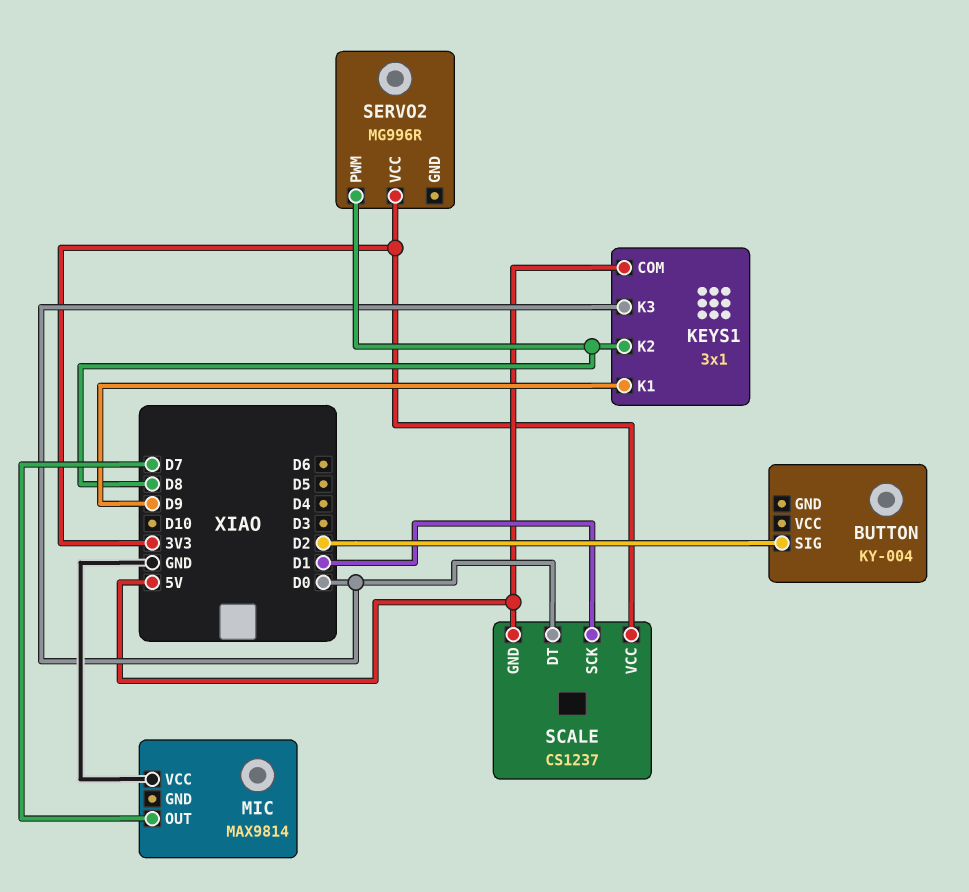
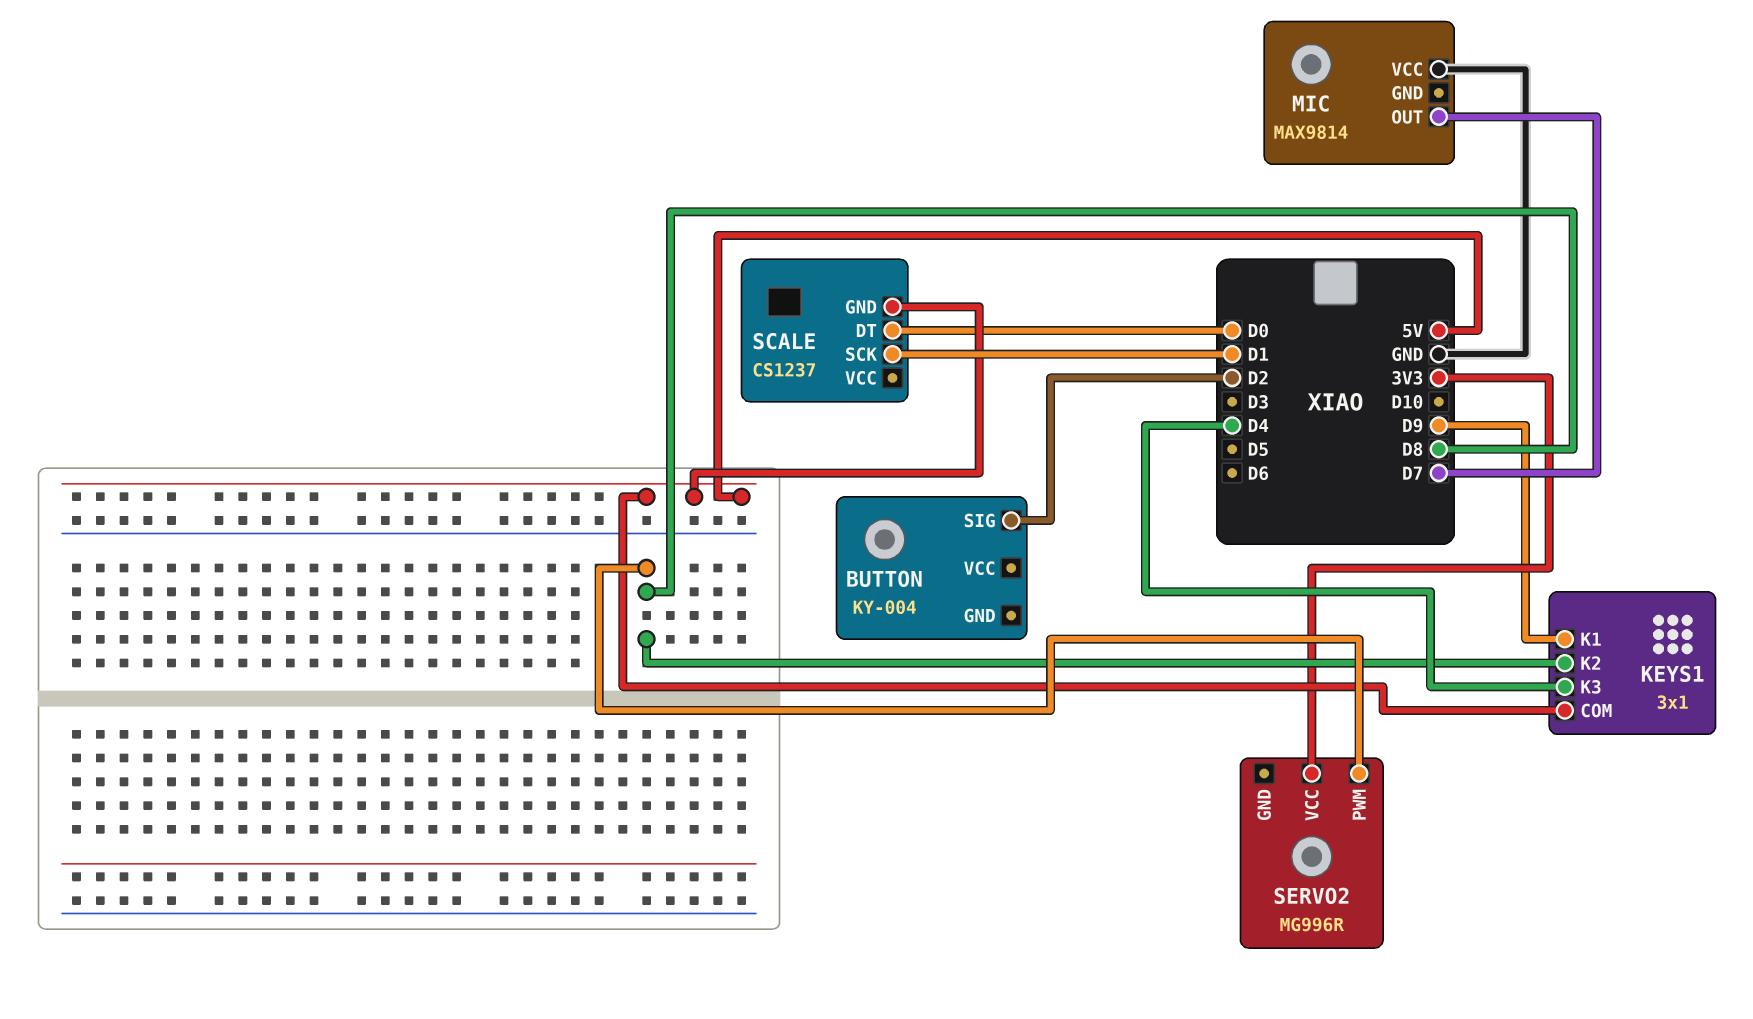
KEYS1 pin K3: D0 -> D4
SCALE pin VCC: 3V3 -> none

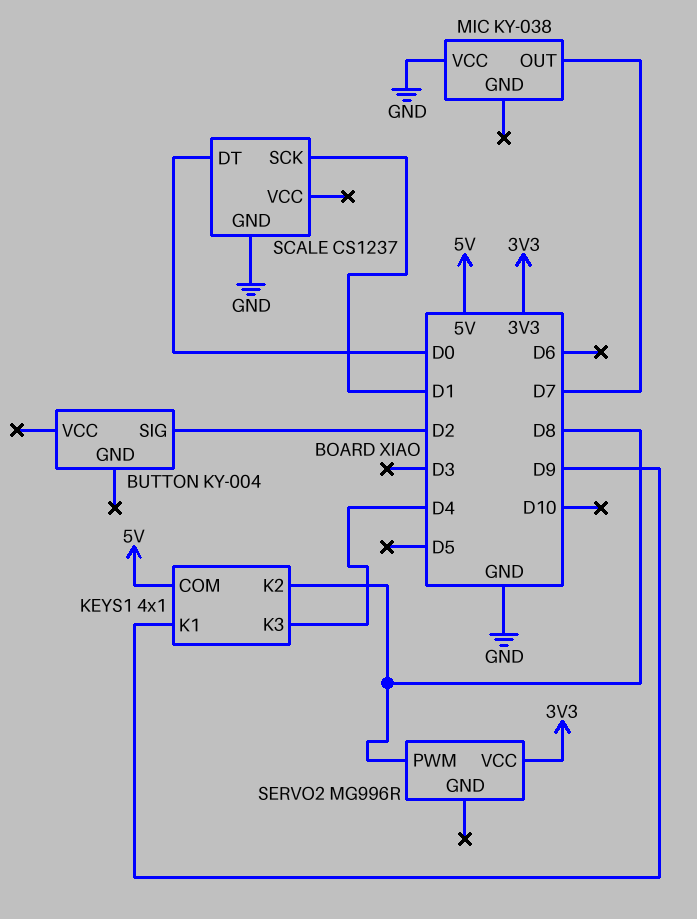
KEYS1: 3x1 -> 4x1
MIC: MAX9814 -> KY-038
SCALE pin GND: 5V -> GND

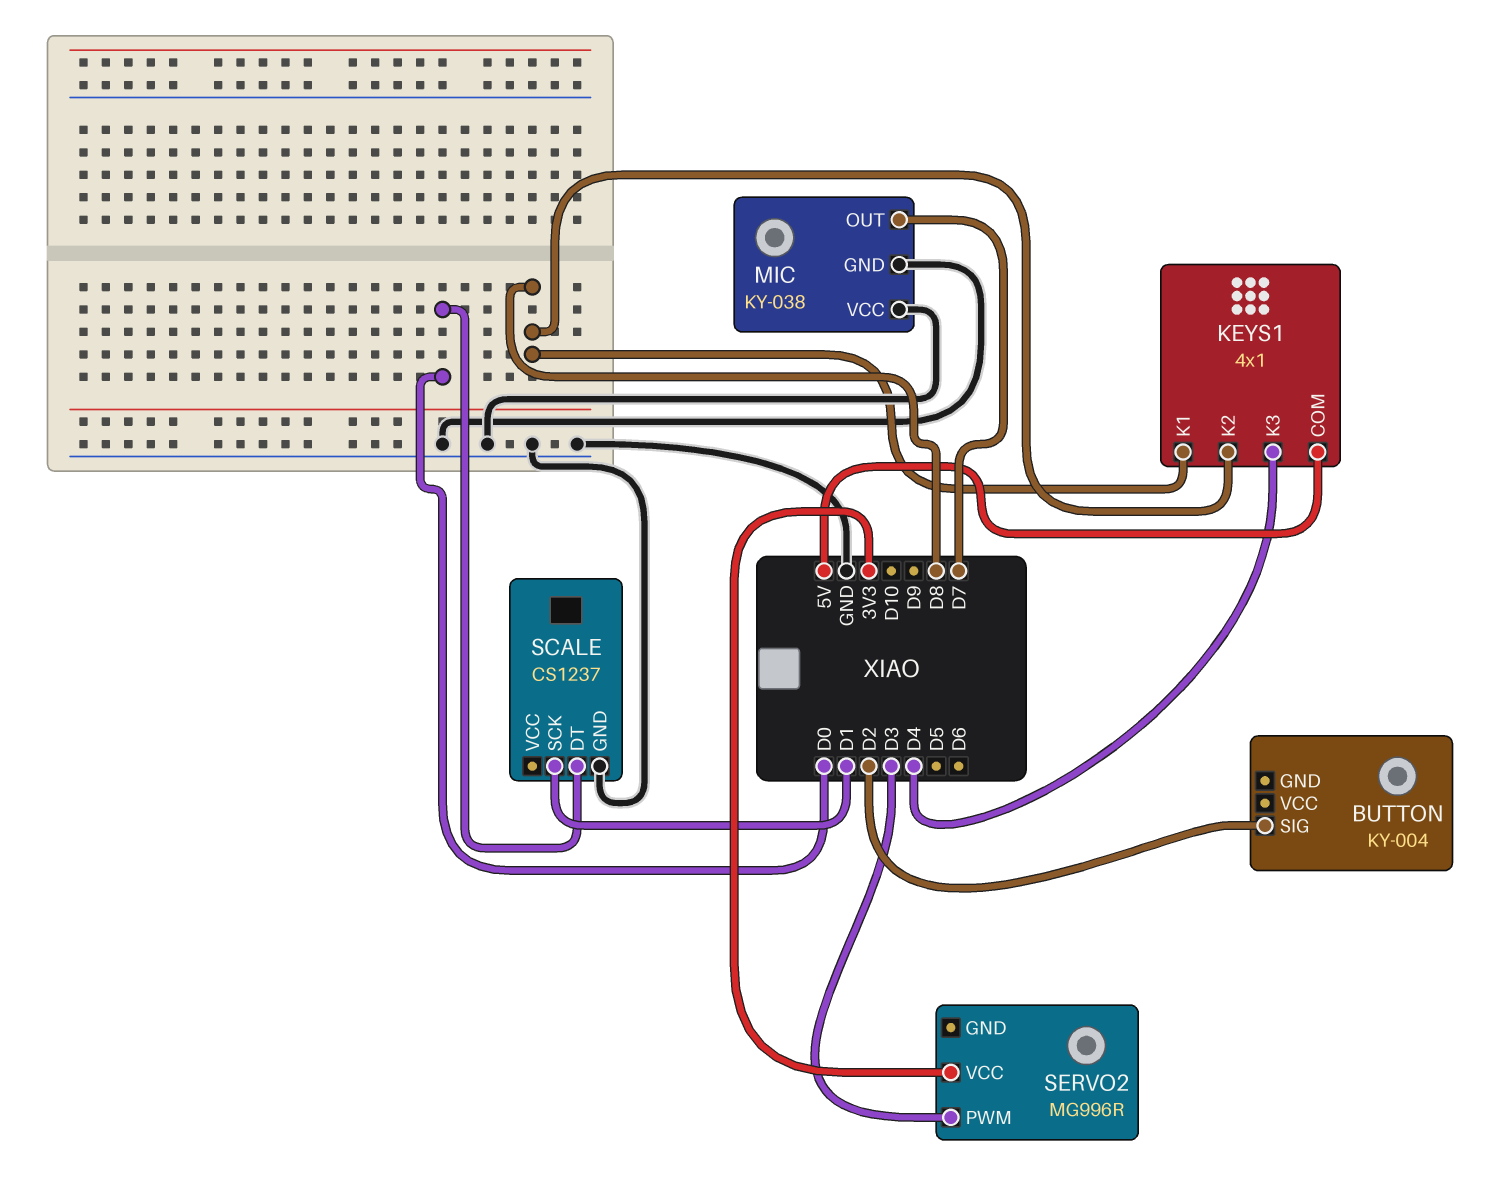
KEYS1 pin K1: D9 -> D8
MIC pin GND: none -> GND
SERVO2 pin PWM: D8 -> D3

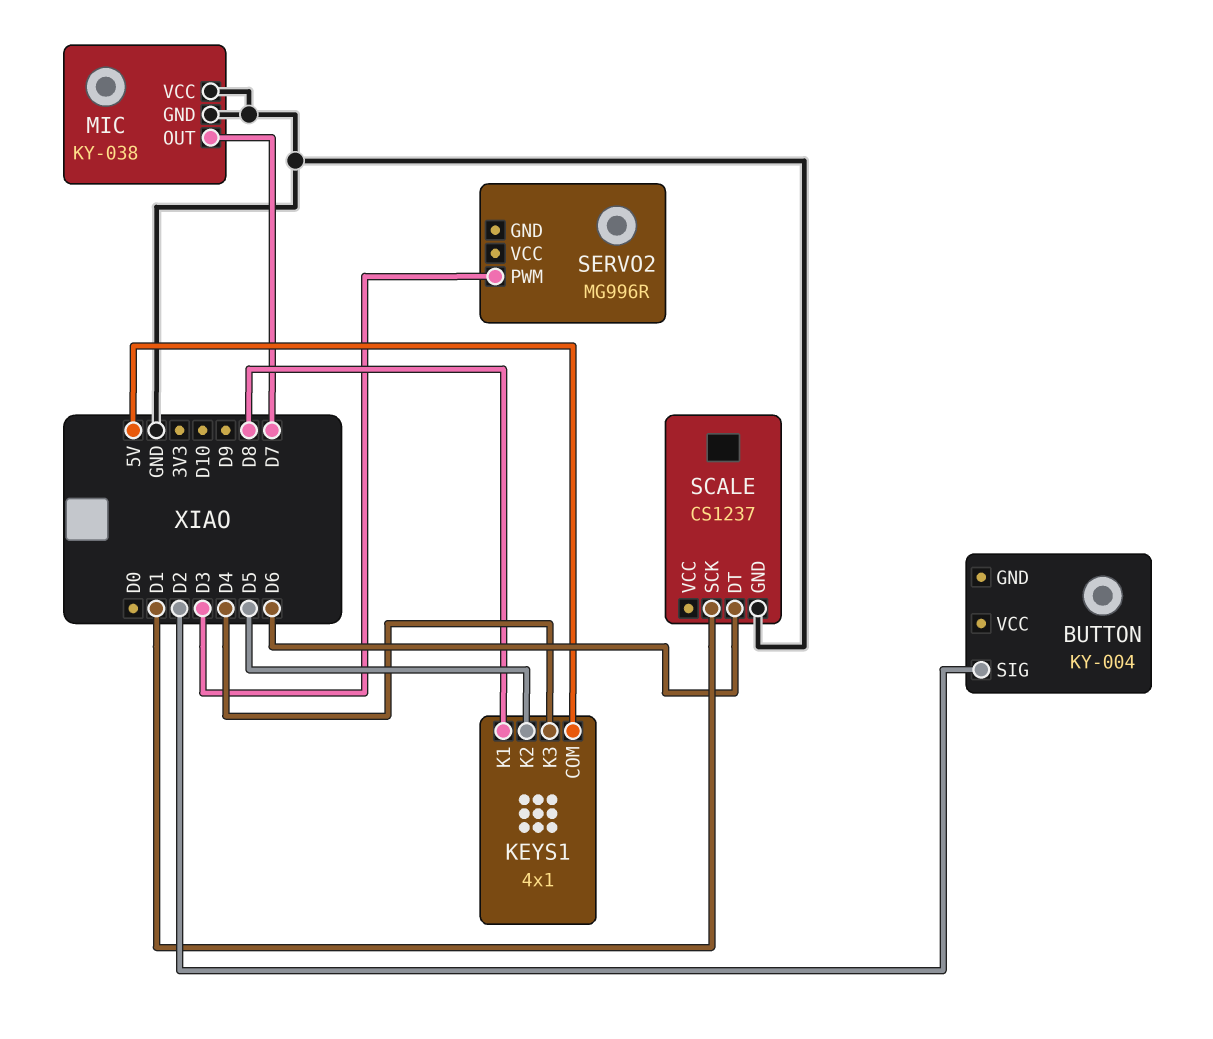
KEYS1 pin K2: D8 -> D5
SCALE pin DT: D0 -> D6
SERVO2 pin VCC: 3V3 -> none

